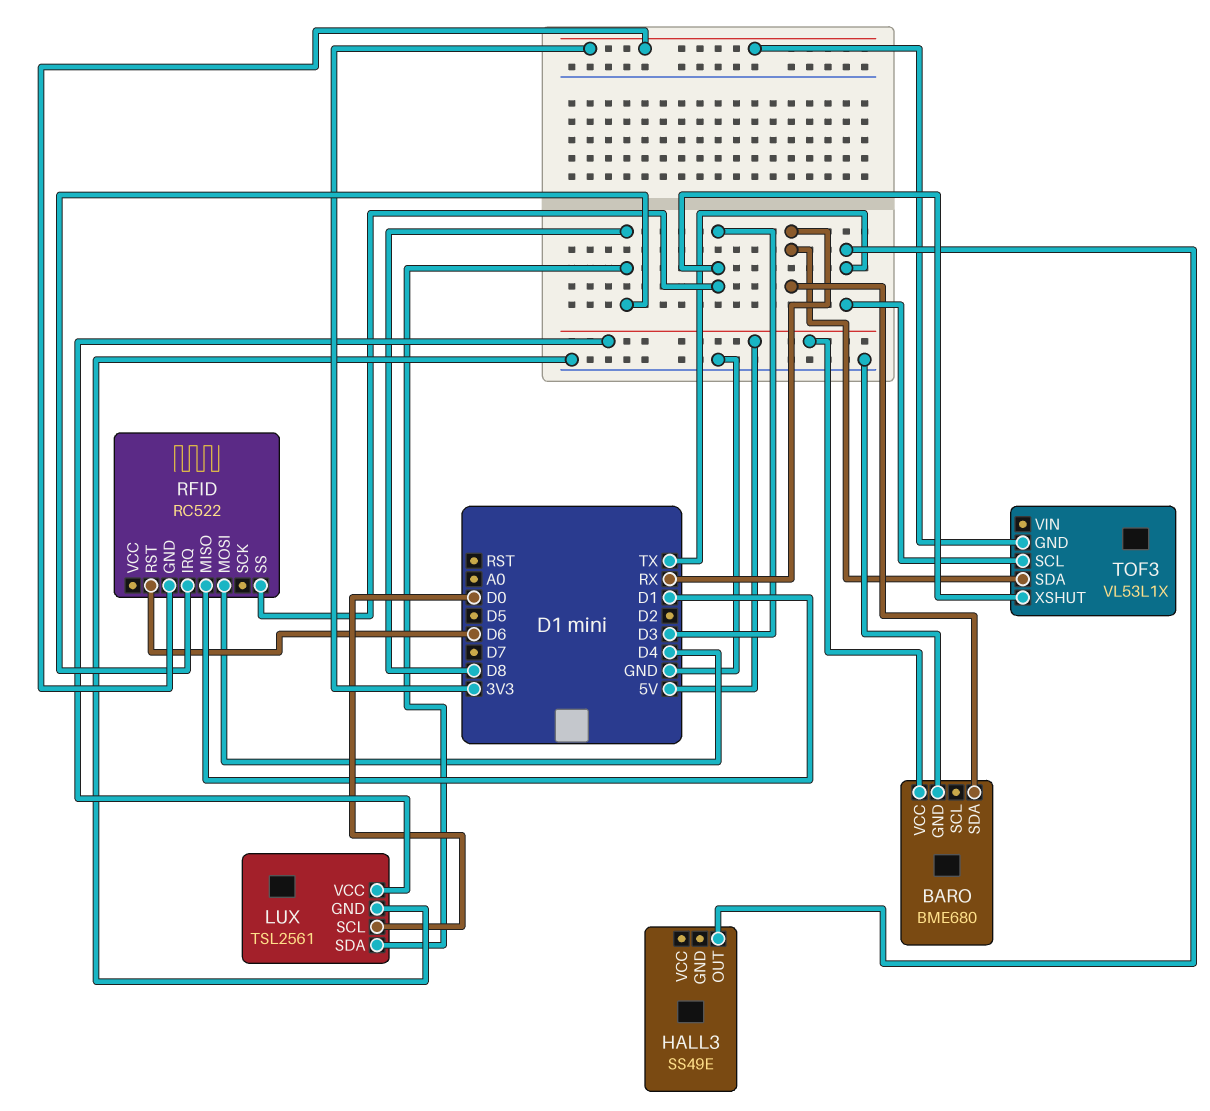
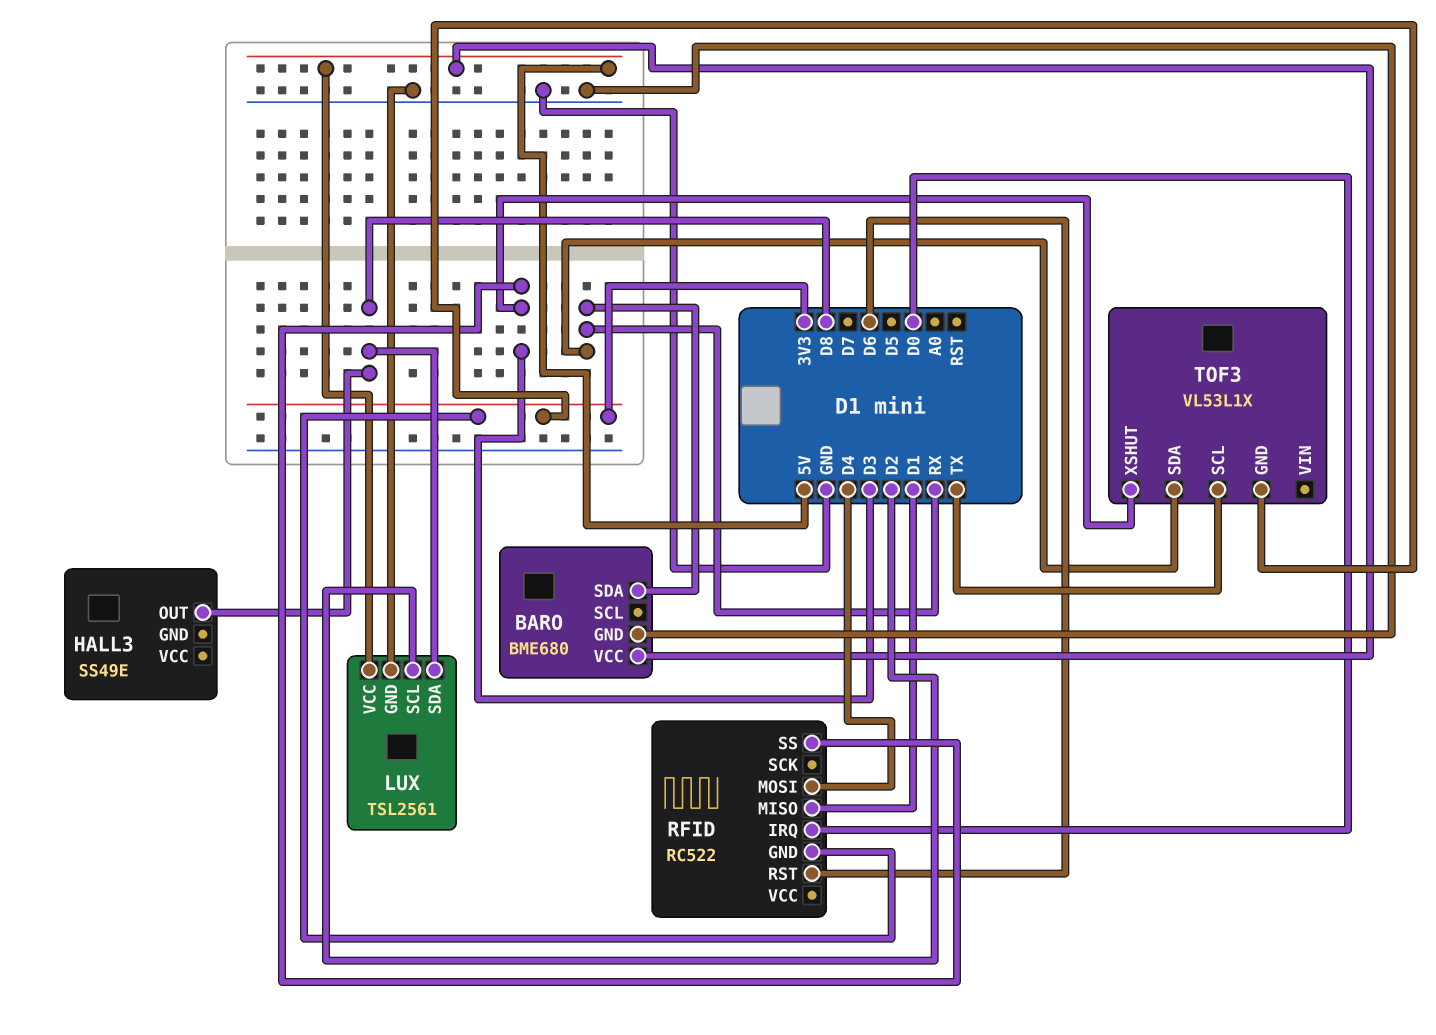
HALL3 pin OUT: TX -> D8
LUX pin SCL: D0 -> D2
RFID pin IRQ: D8 -> D0

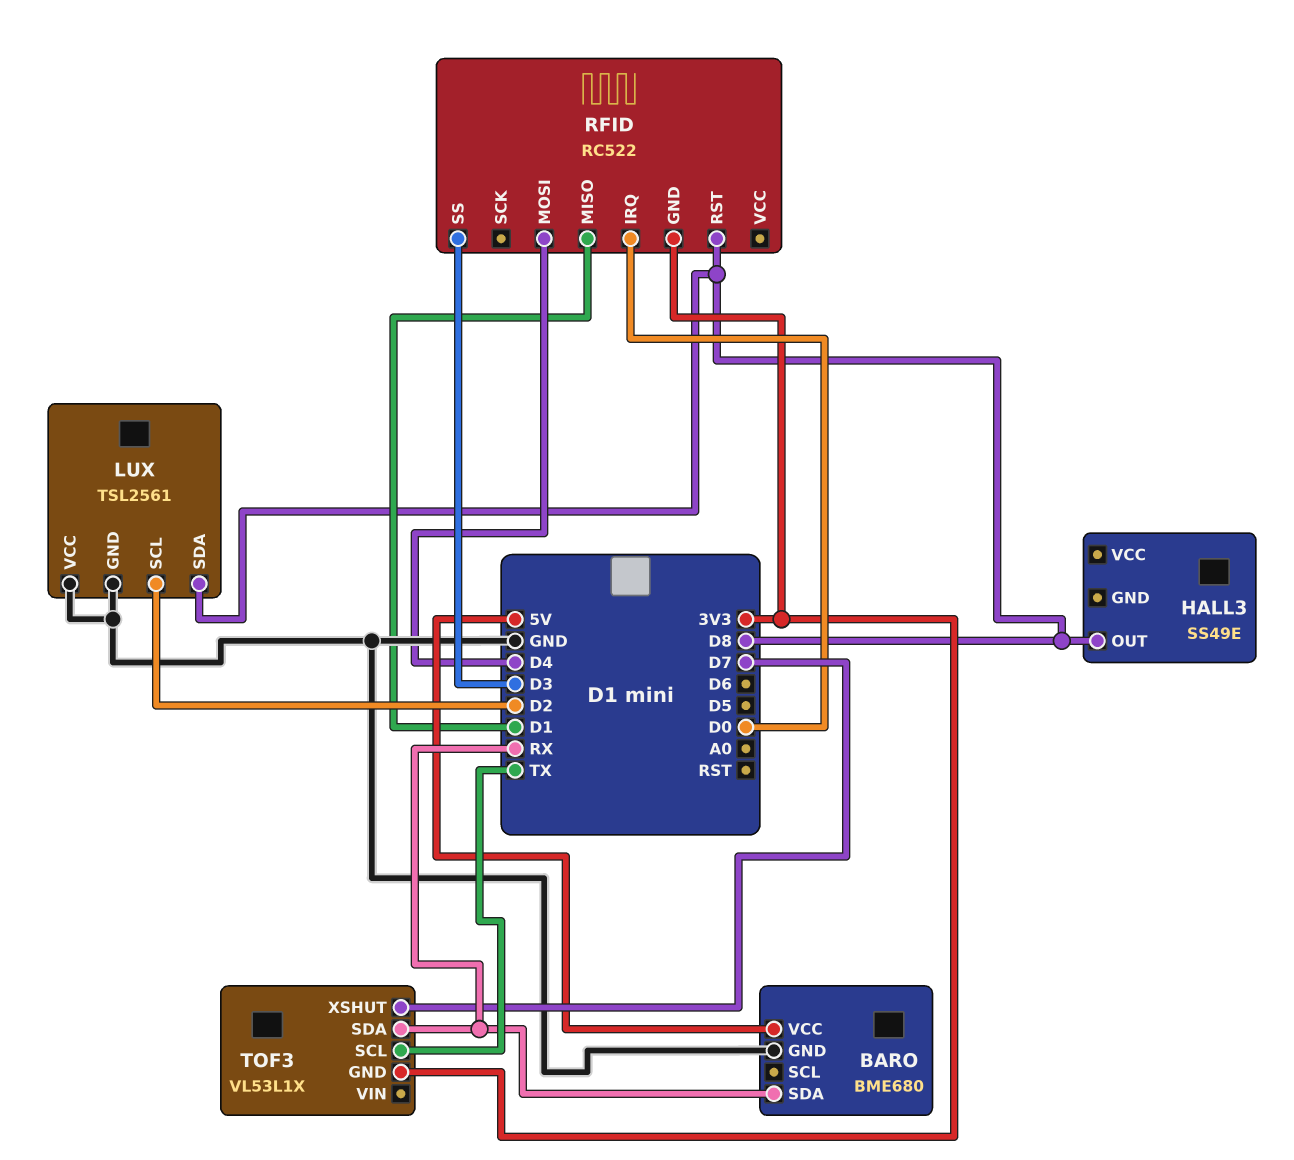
LUX pin VCC: 5V -> GND
RFID pin RST: D6 -> D8
TOF3 pin XSHUT: D3 -> D7

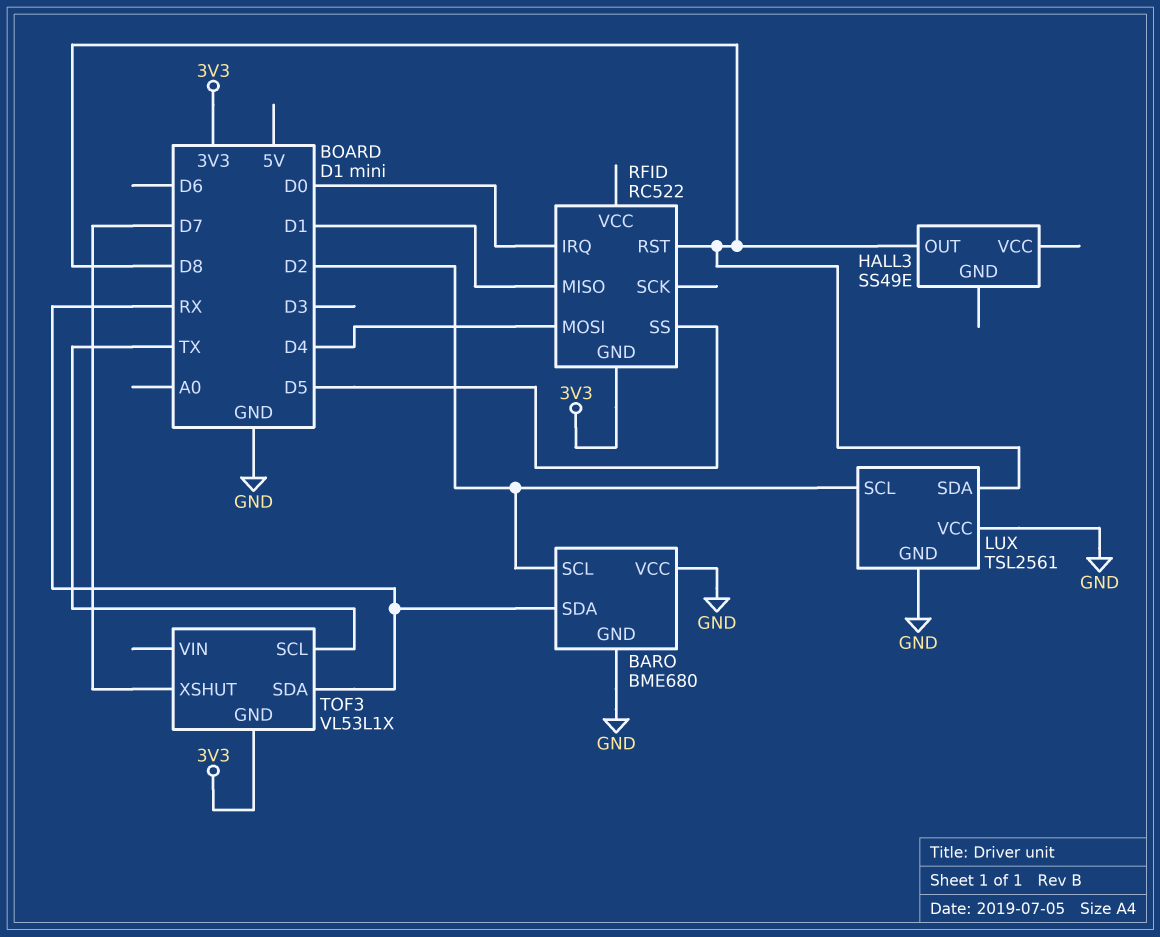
BARO pin SCL: none -> D2
BARO pin VCC: 5V -> GND
RFID pin SS: D3 -> D5

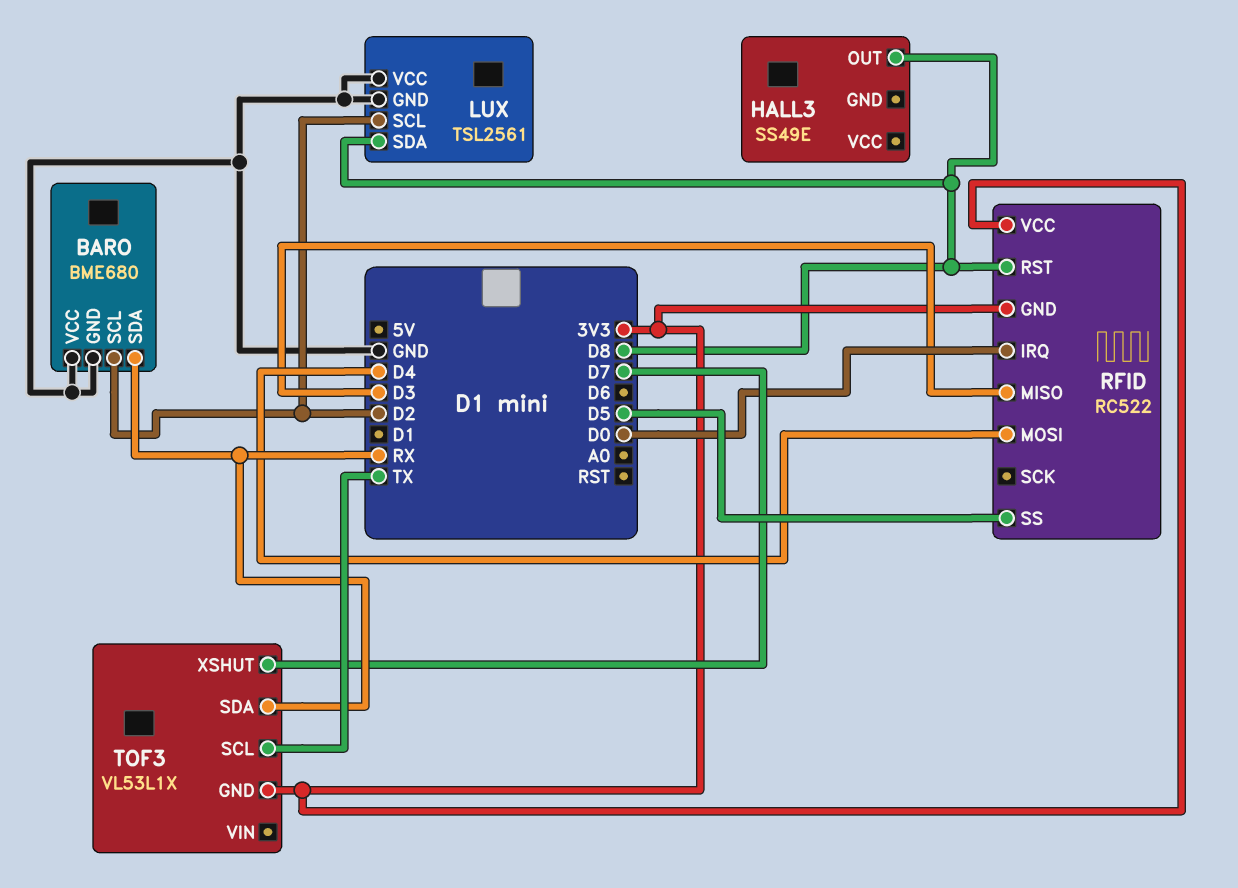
RFID pin MISO: D1 -> D3
RFID pin VCC: none -> 3V3

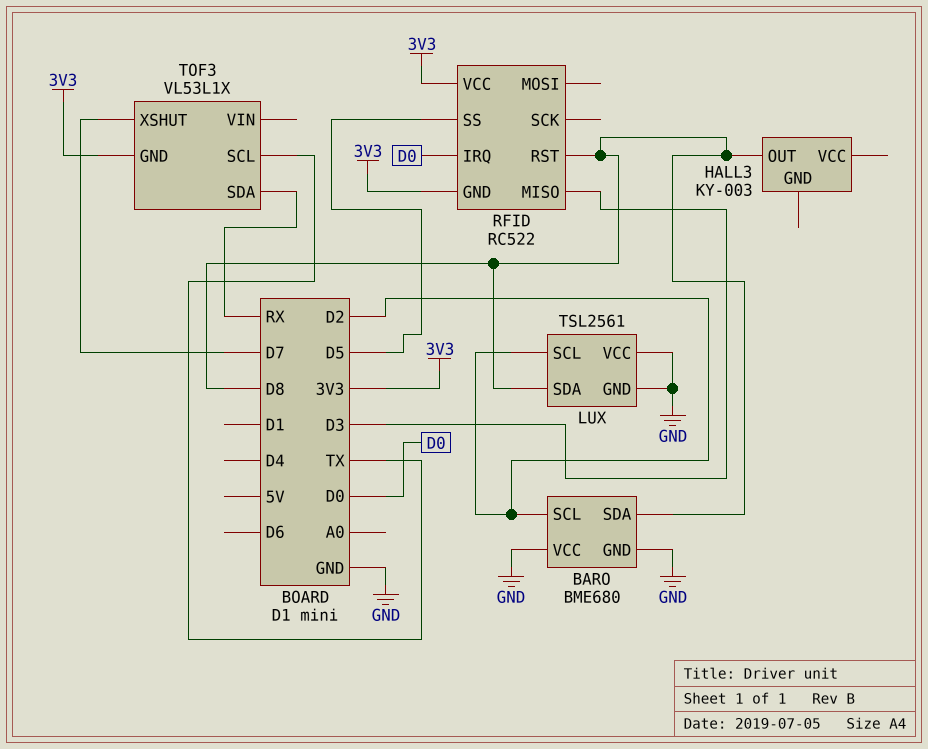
BARO pin SDA: RX -> D8
HALL3: SS49E -> KY-003
RFID pin MOSI: D4 -> none

